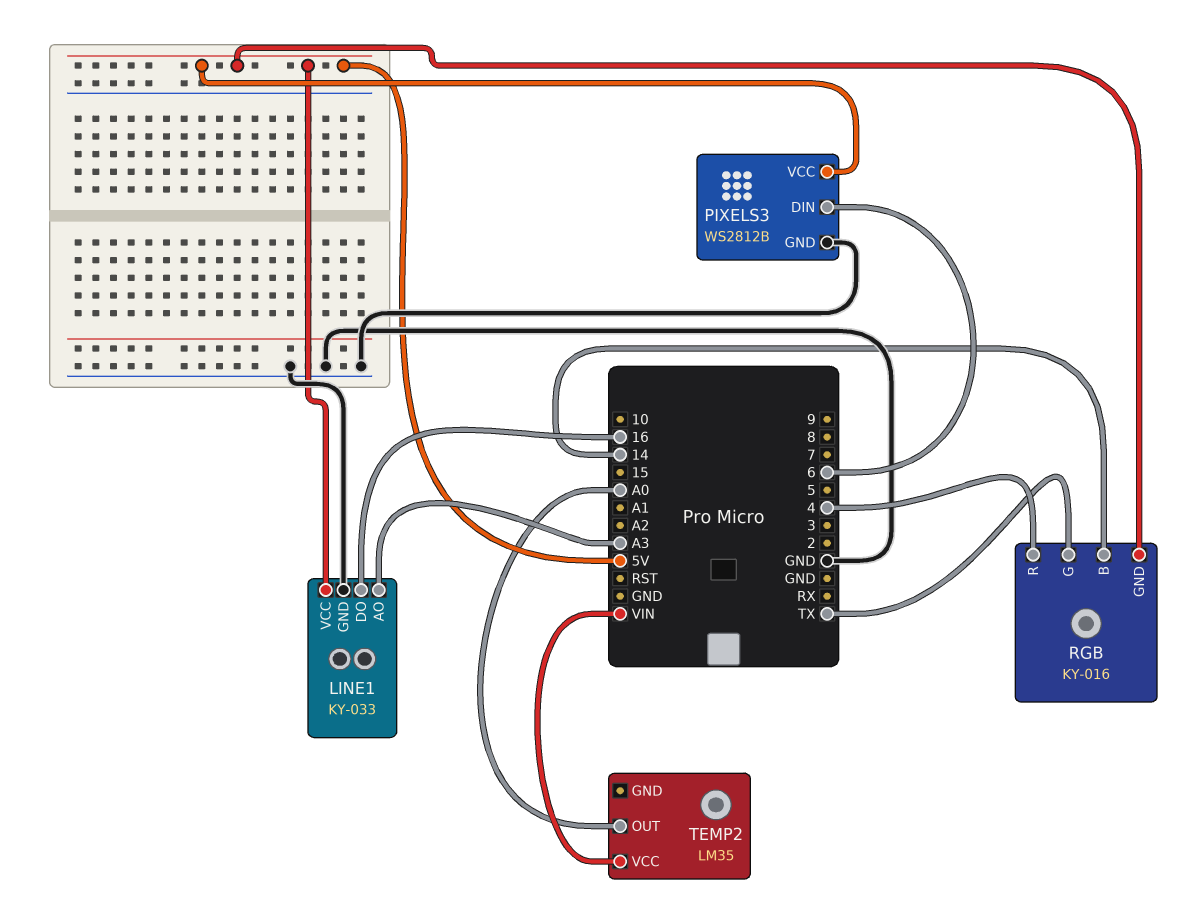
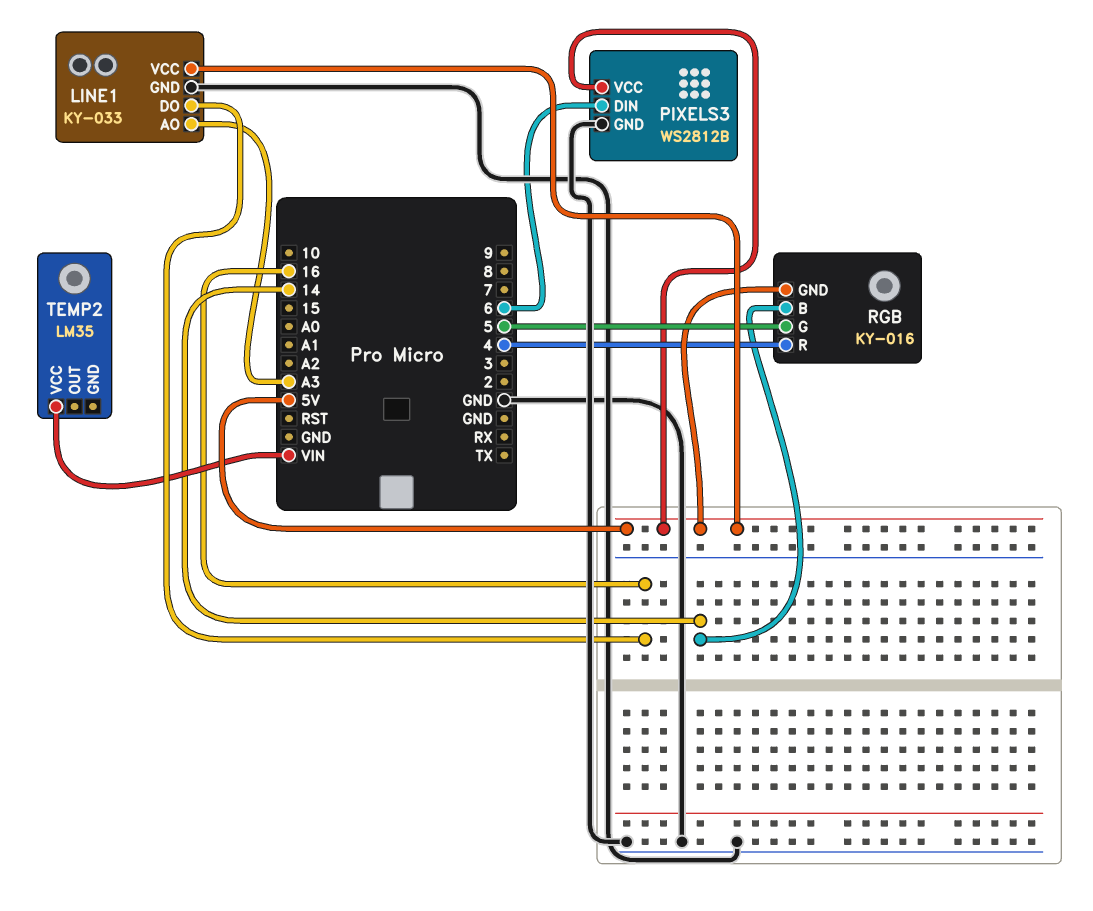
RGB pin G: TX -> 5
TEMP2 pin OUT: A0 -> none

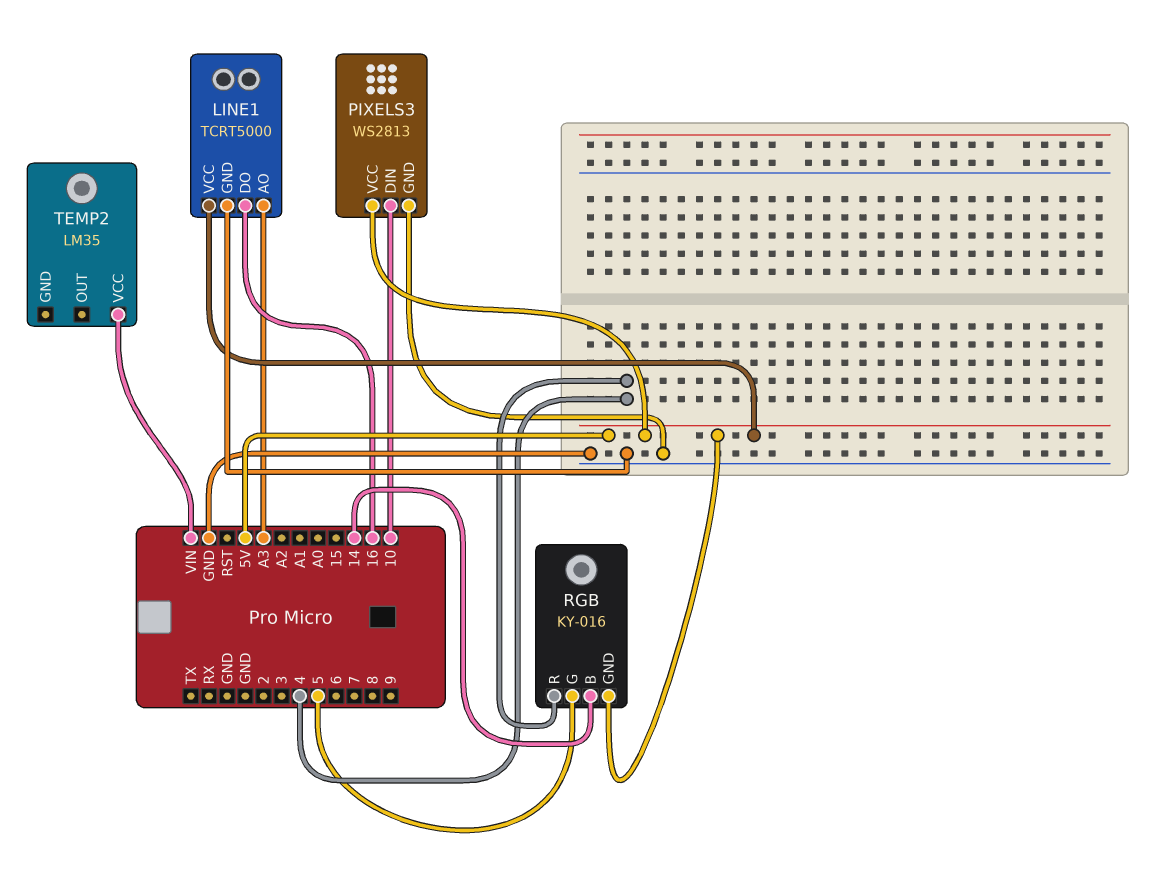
LINE1: KY-033 -> TCRT5000
PIXELS3: WS2812B -> WS2813
PIXELS3 pin DIN: 6 -> 10

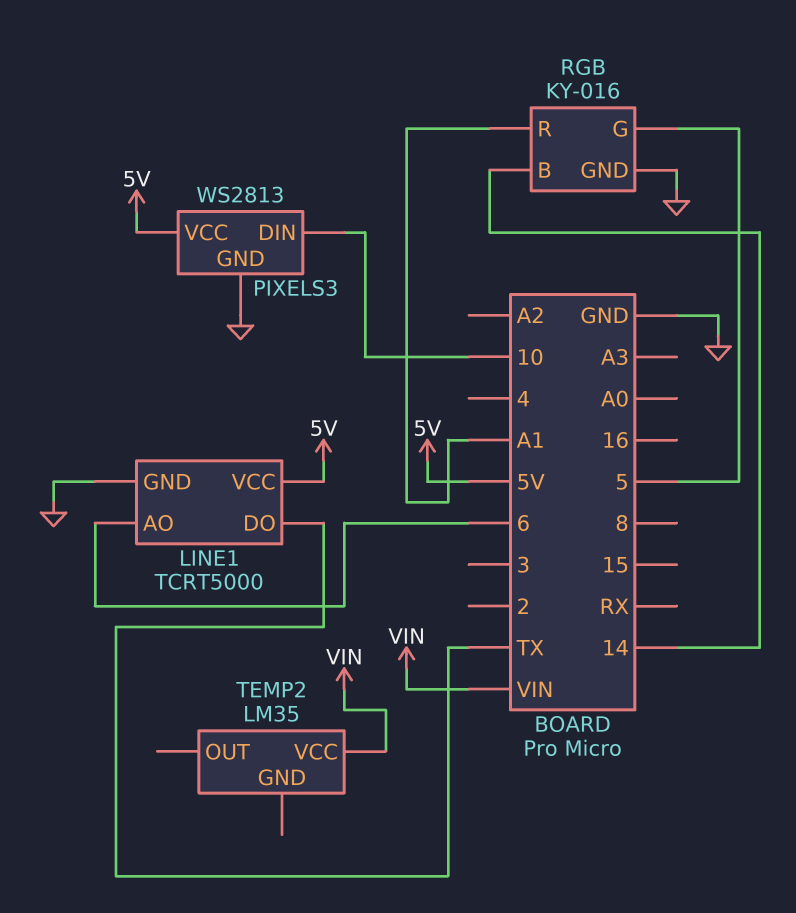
LINE1 pin AO: A3 -> 6
LINE1 pin DO: 16 -> TX
RGB pin GND: 5V -> GND
RGB pin R: 4 -> A1

